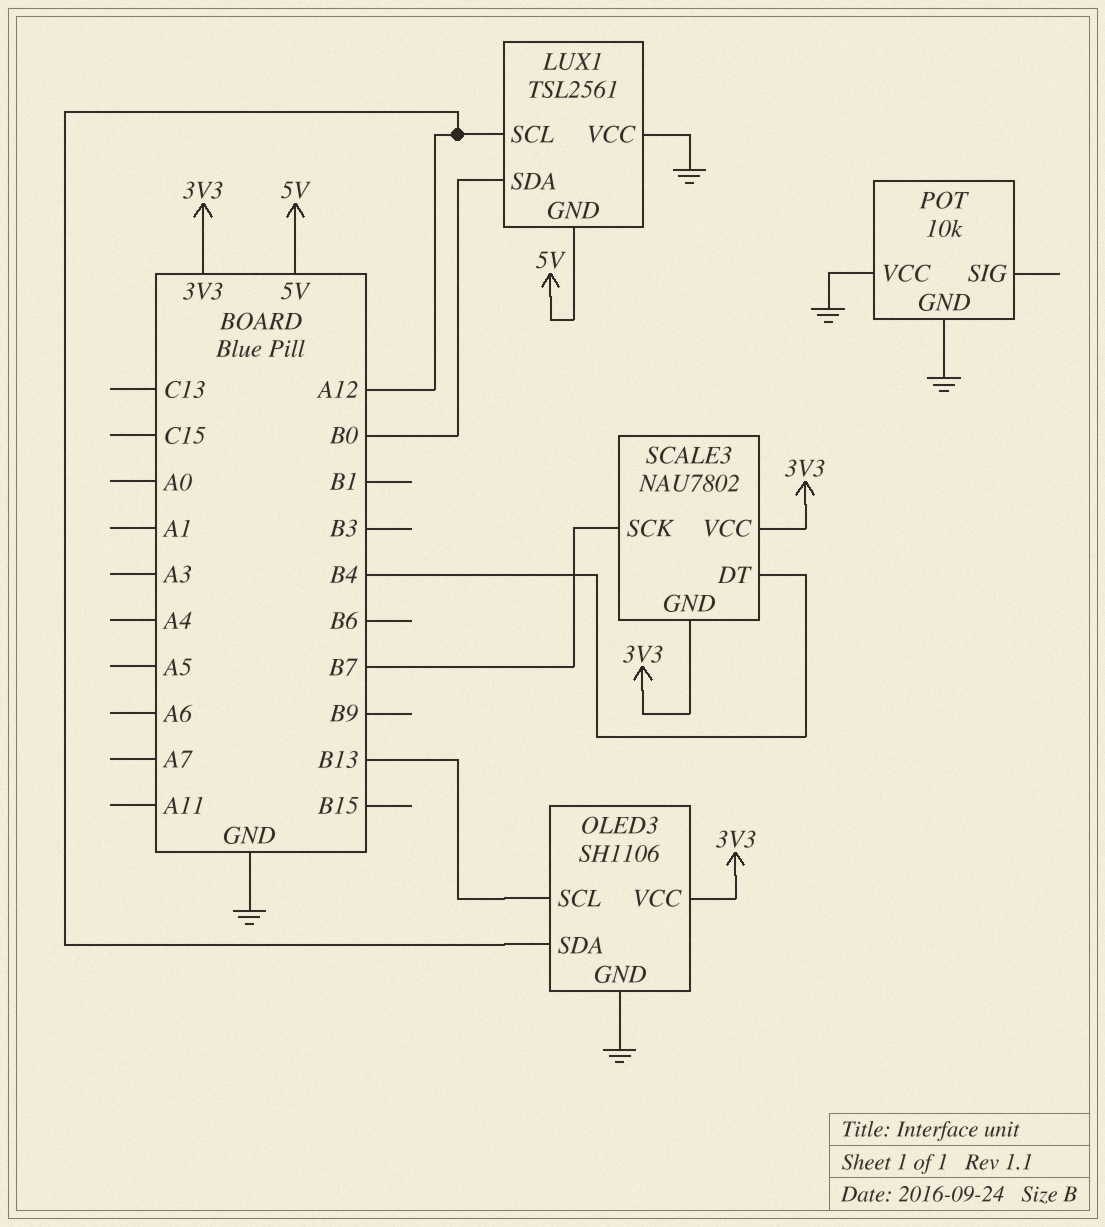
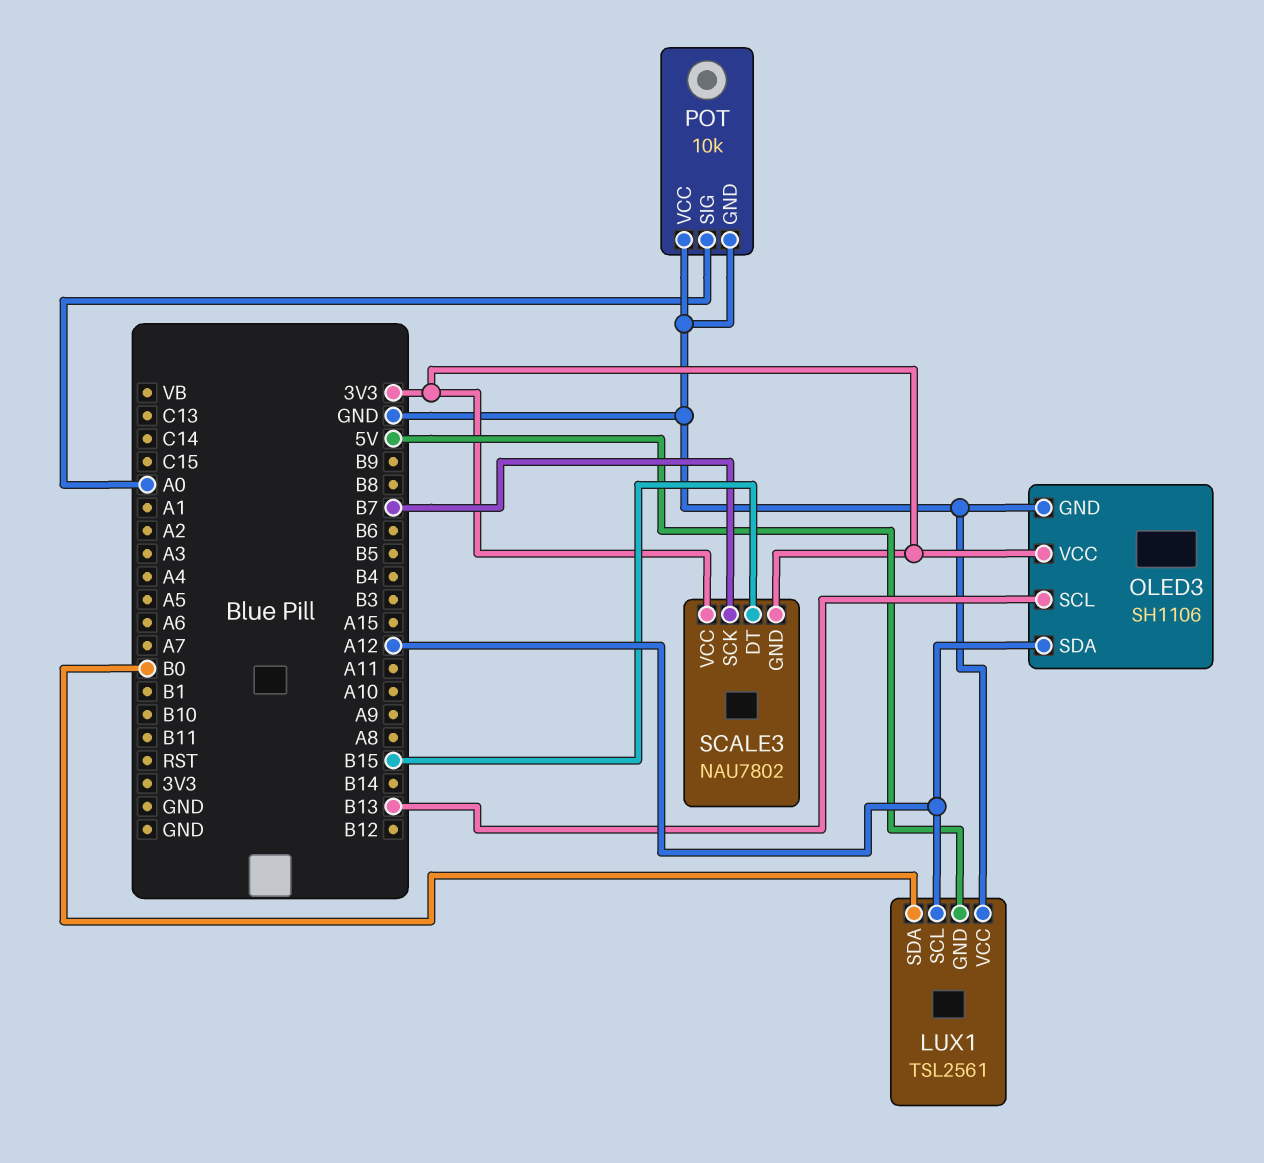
POT pin SIG: none -> A0
SCALE3 pin DT: B4 -> B15

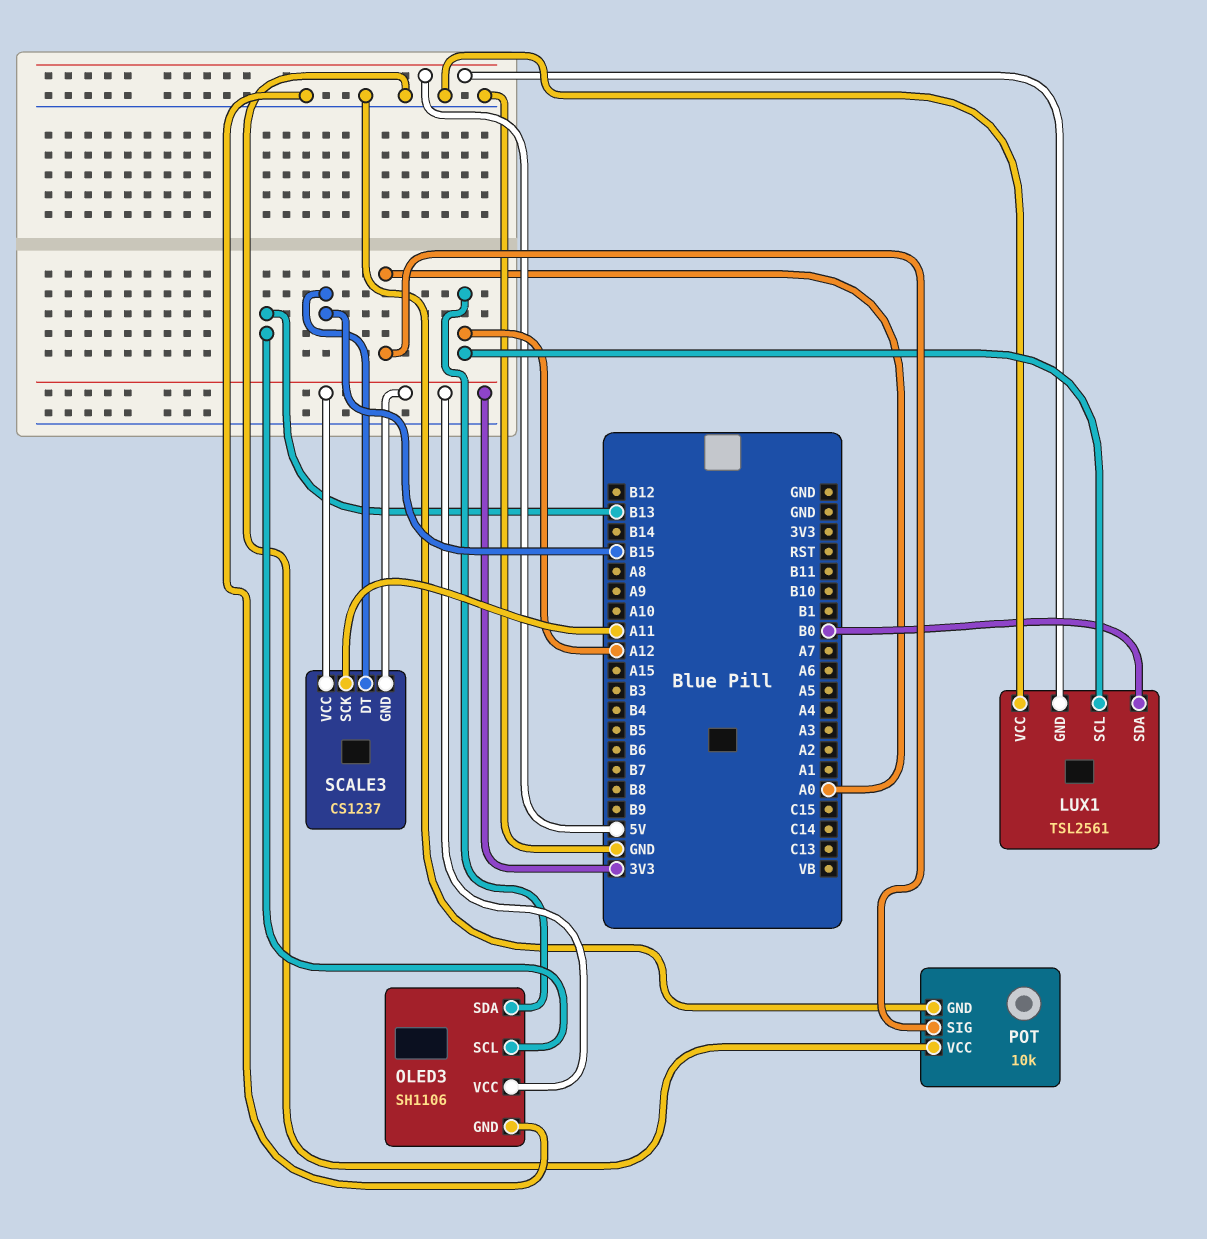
SCALE3: NAU7802 -> CS1237
SCALE3 pin SCK: B7 -> A11

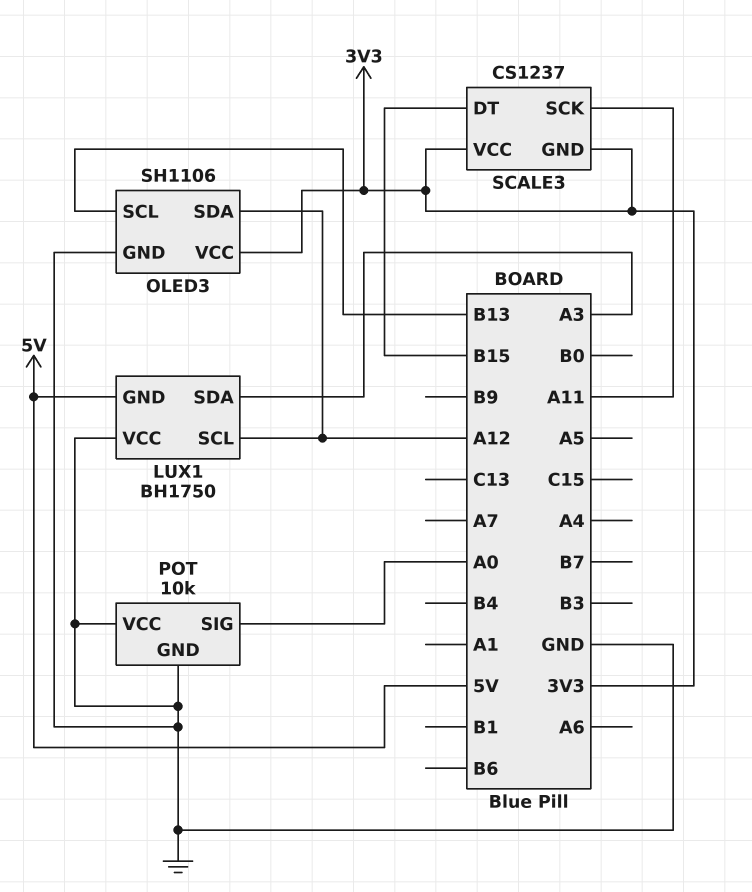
LUX1: TSL2561 -> BH1750
LUX1 pin SDA: B0 -> A3

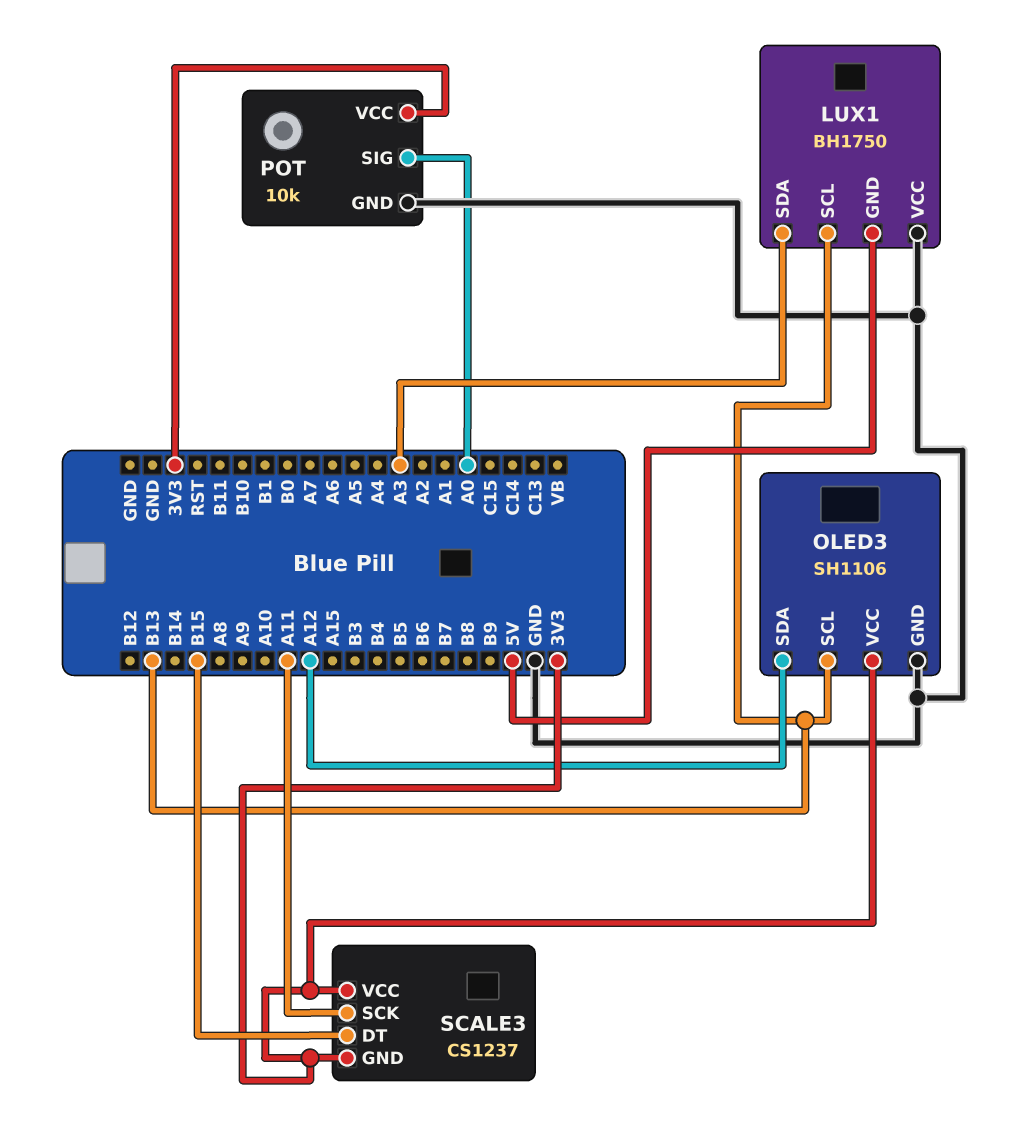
LUX1 pin SCL: A12 -> B13
POT pin VCC: GND -> 3V3

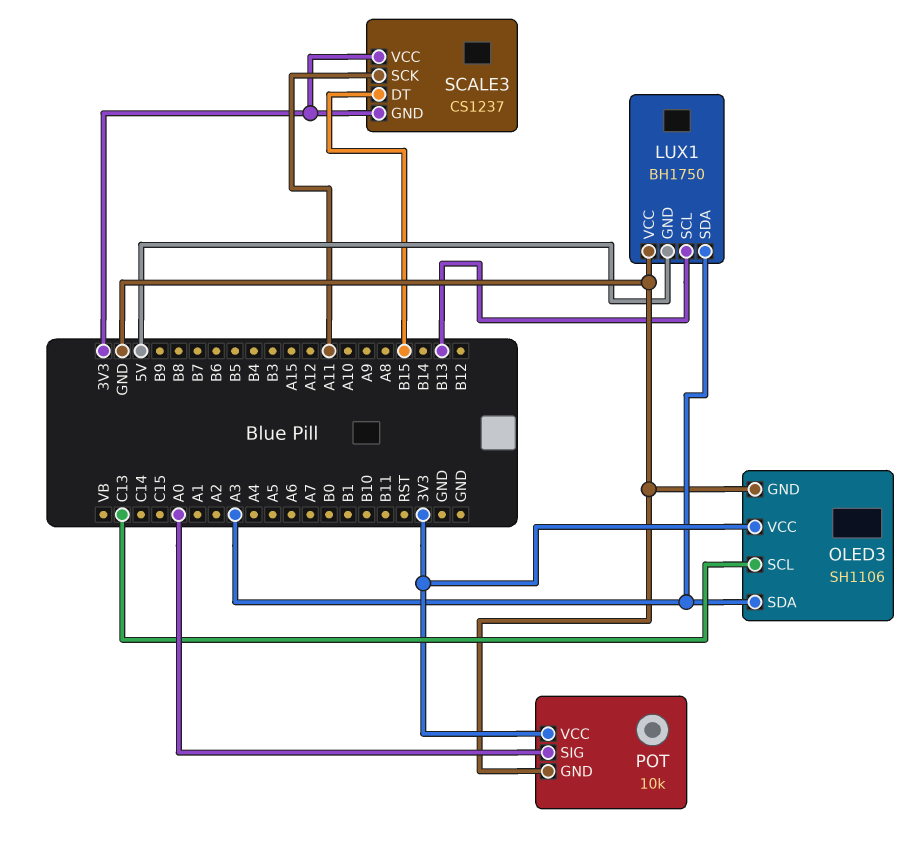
OLED3 pin SCL: B13 -> C13
OLED3 pin SDA: A12 -> A3

